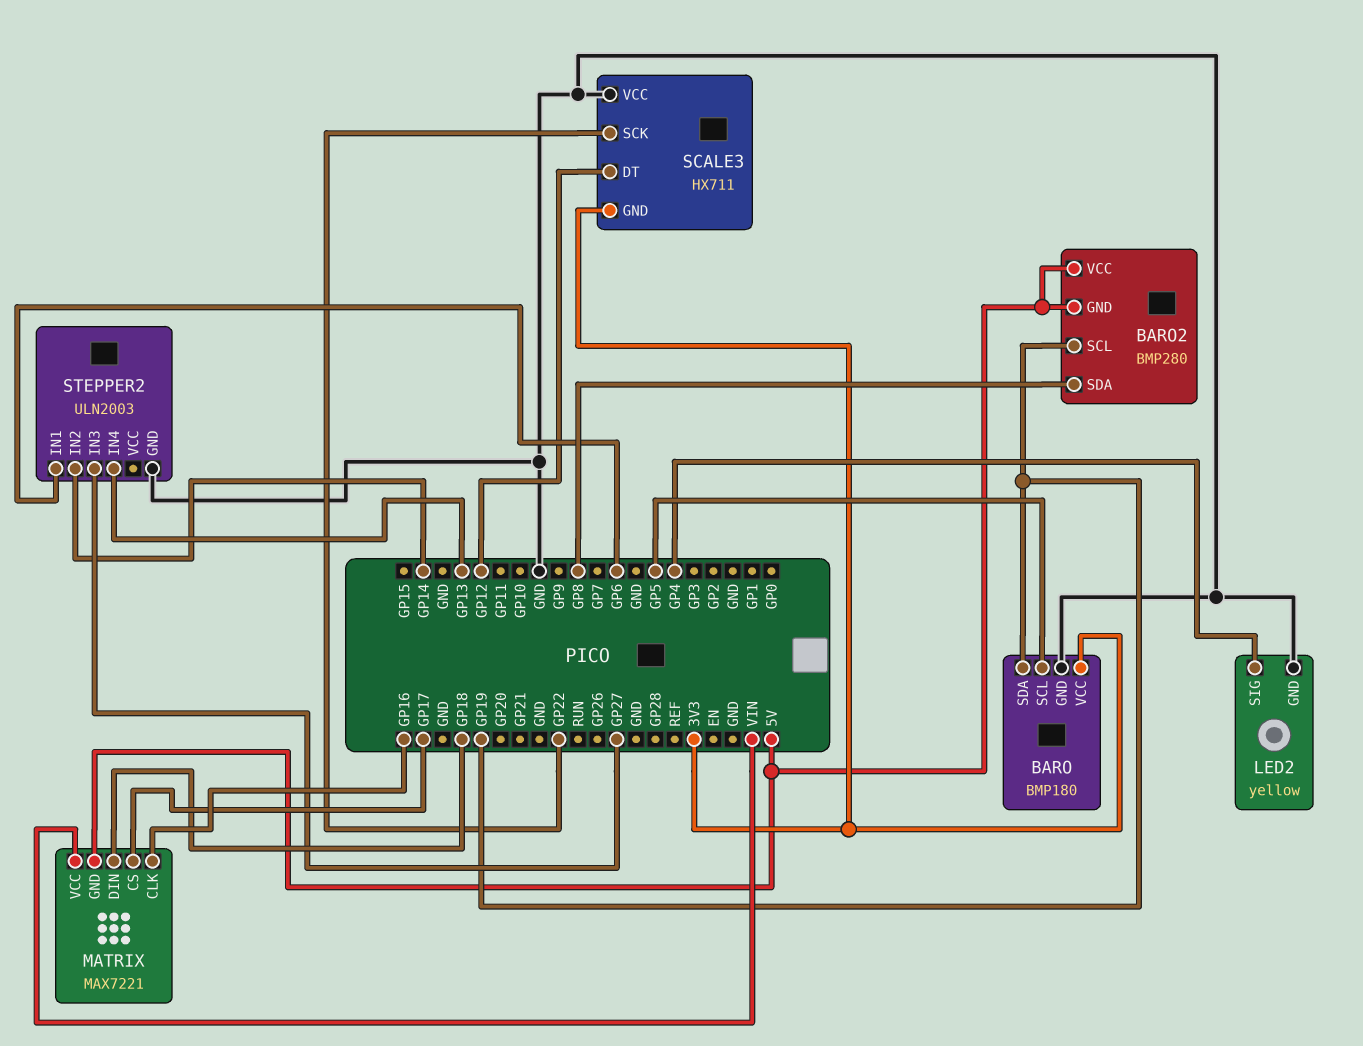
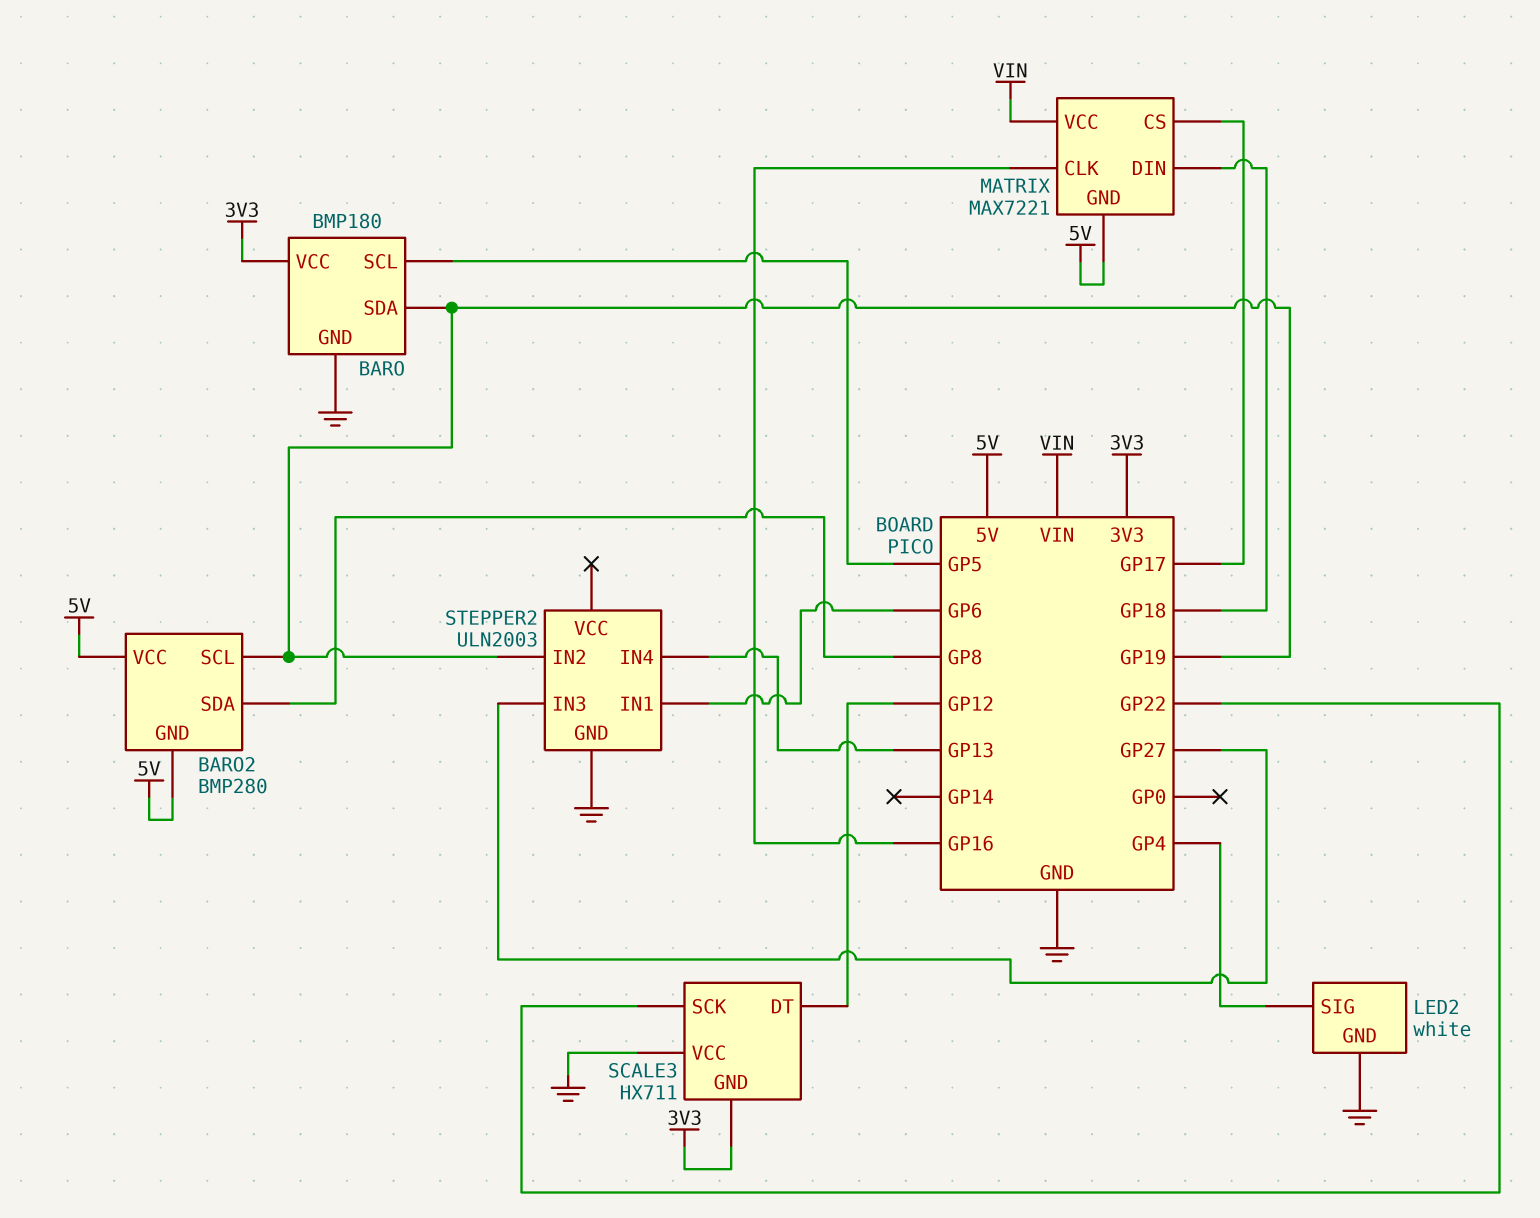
LED2: yellow -> white
STEPPER2 pin IN2: GP14 -> GP19

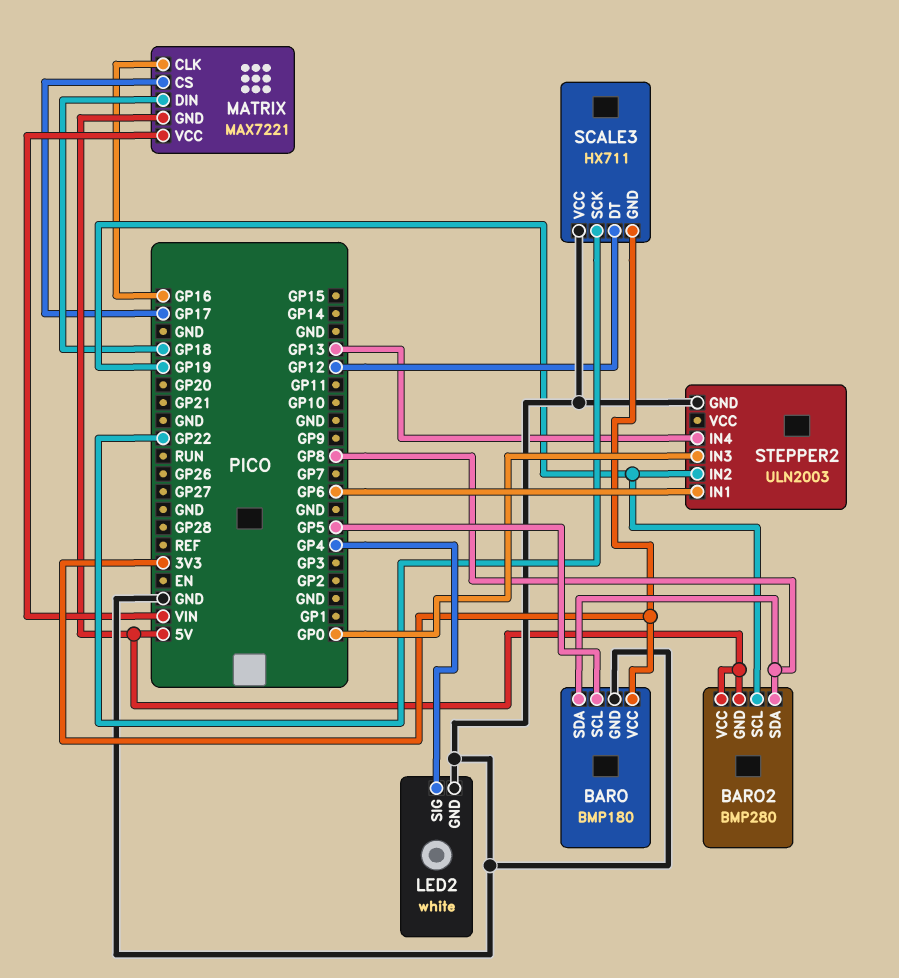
BARO pin SDA: GP19 -> GP8
STEPPER2 pin IN3: GP27 -> GP0

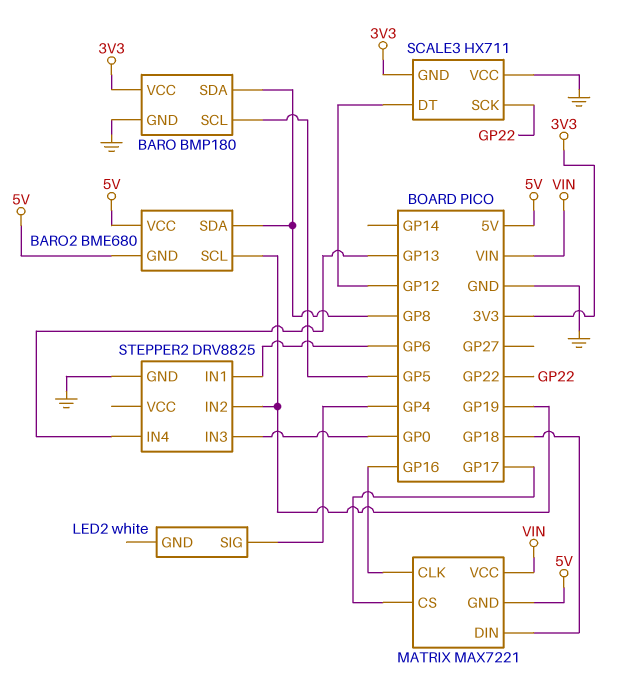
BARO2: BMP280 -> BME680
LED2 pin GND: GND -> none
STEPPER2: ULN2003 -> DRV8825

